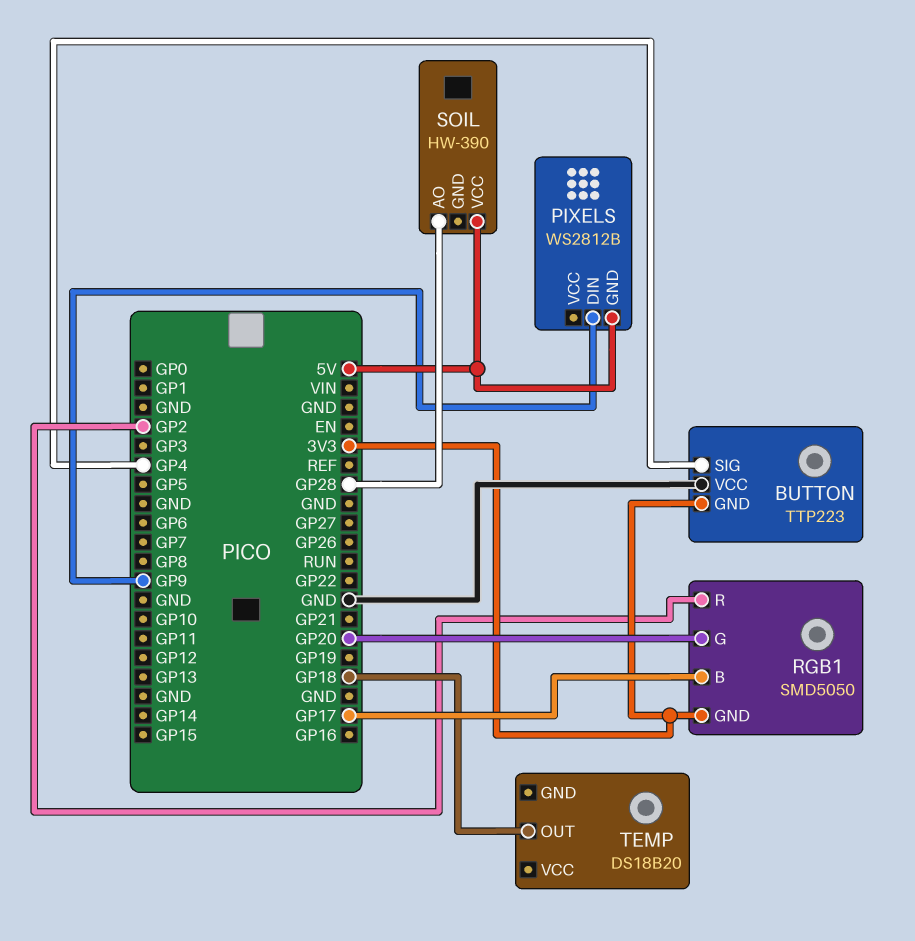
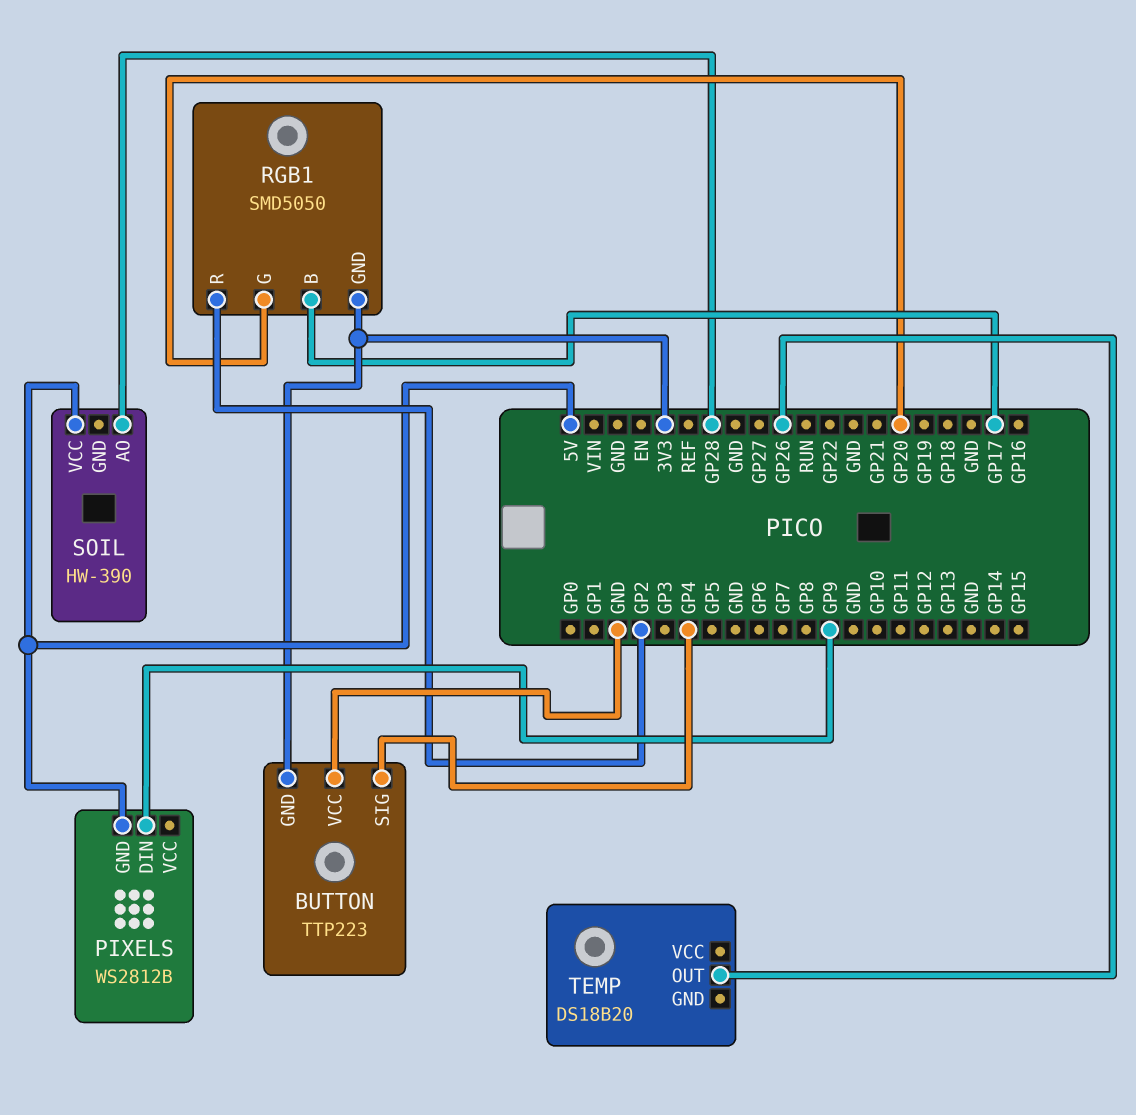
TEMP pin OUT: GP18 -> GP26

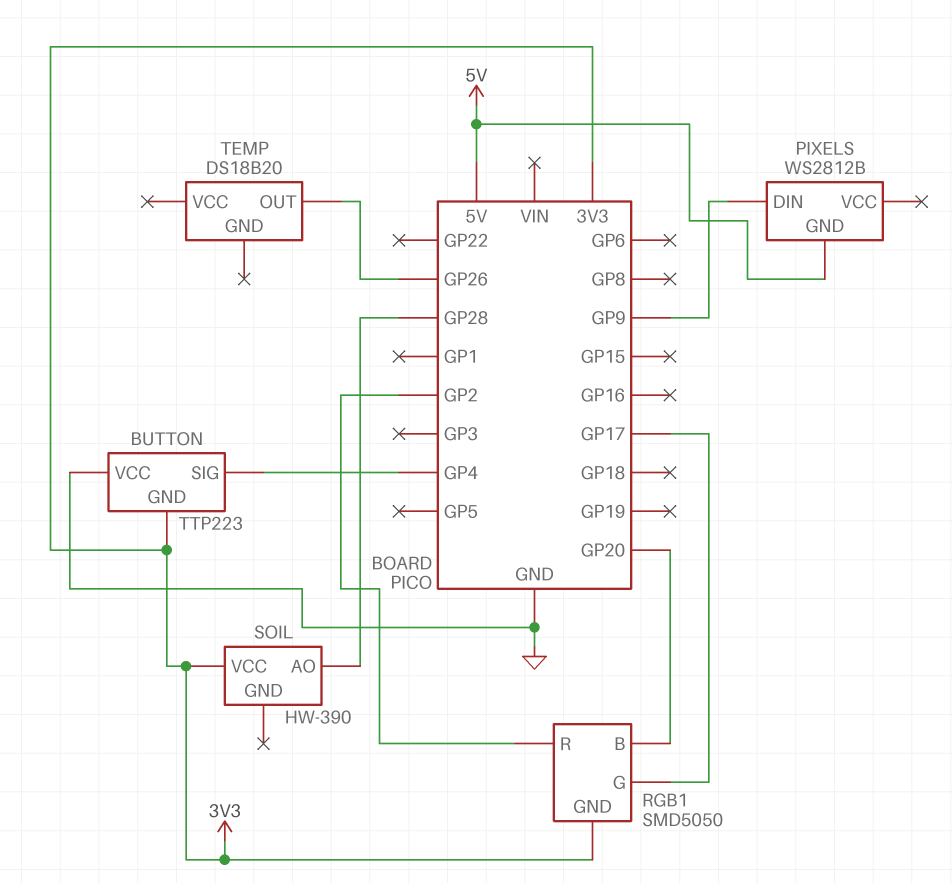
RGB1 pin B: GP17 -> GP20
RGB1 pin G: GP20 -> GP17
SOIL pin VCC: 5V -> 3V3

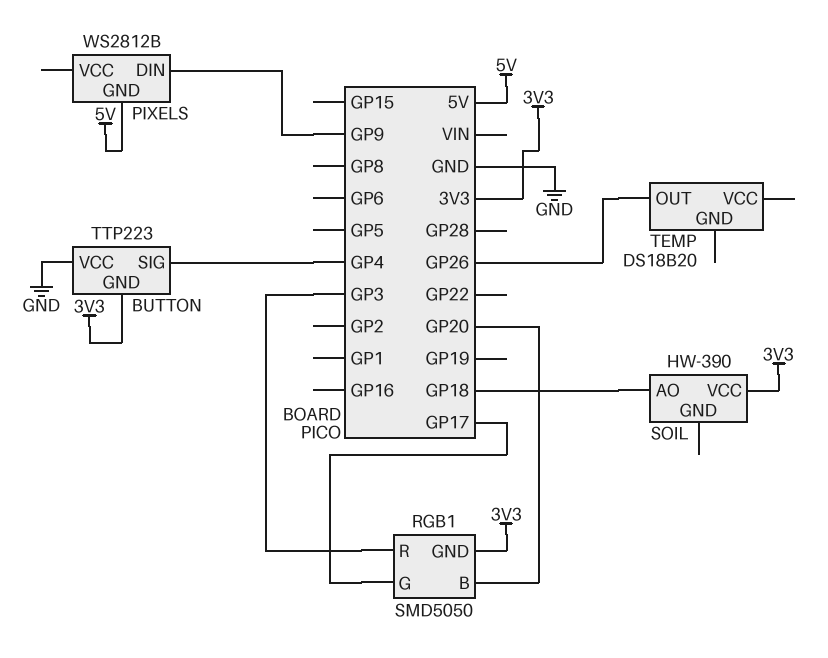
RGB1 pin R: GP2 -> GP3
SOIL pin AO: GP28 -> GP18

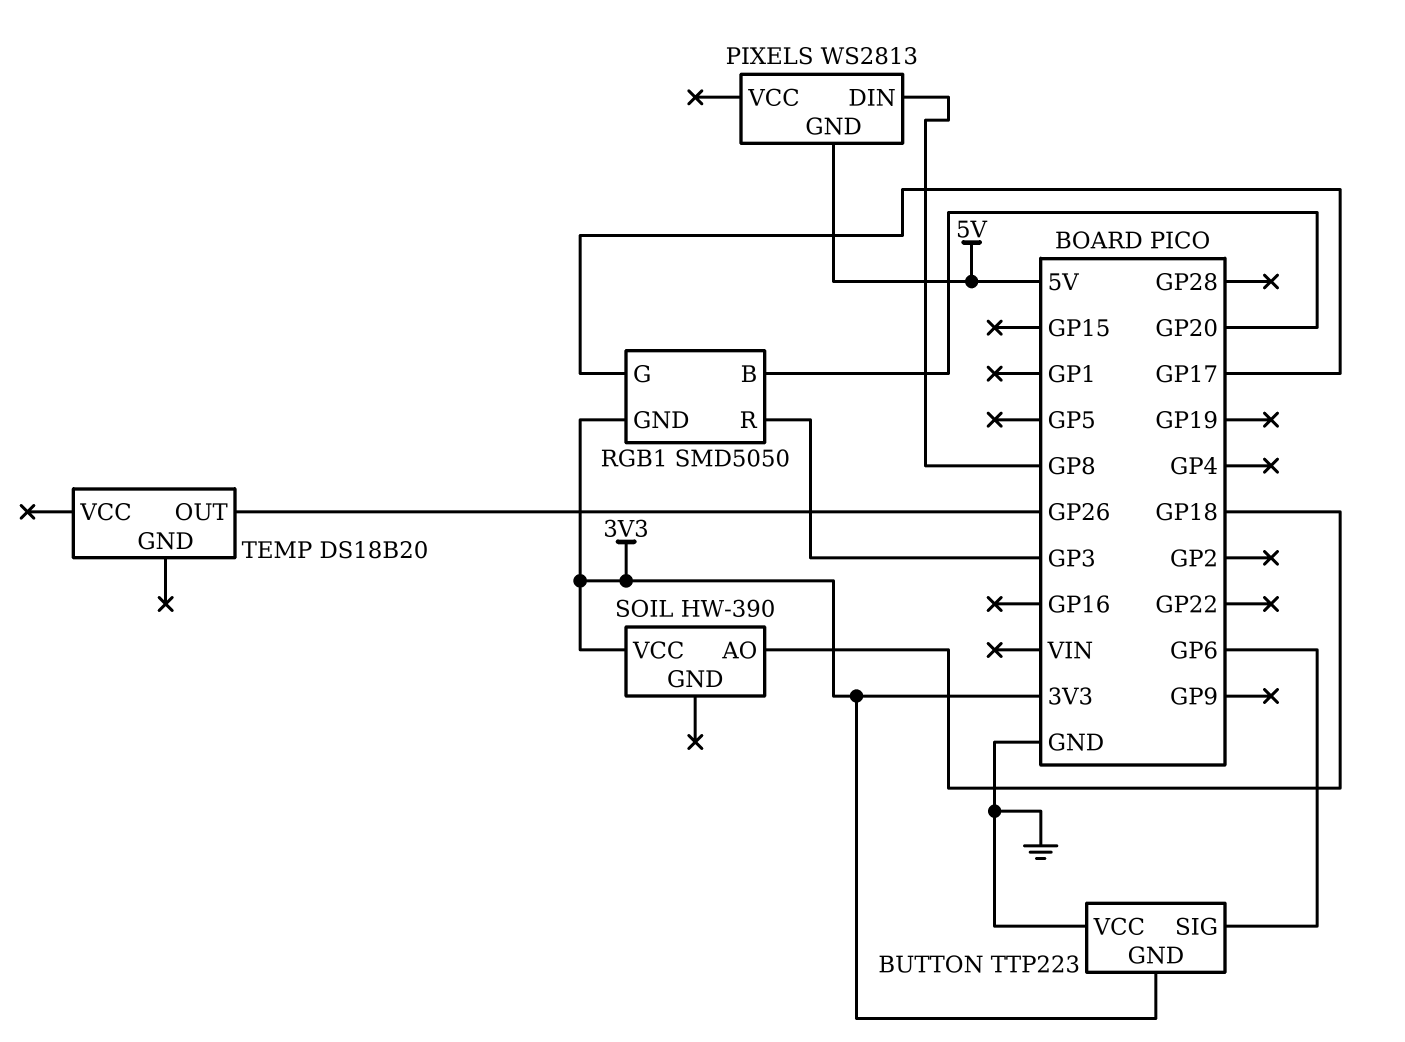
BUTTON pin SIG: GP4 -> GP6
PIXELS: WS2812B -> WS2813
PIXELS pin DIN: GP9 -> GP8

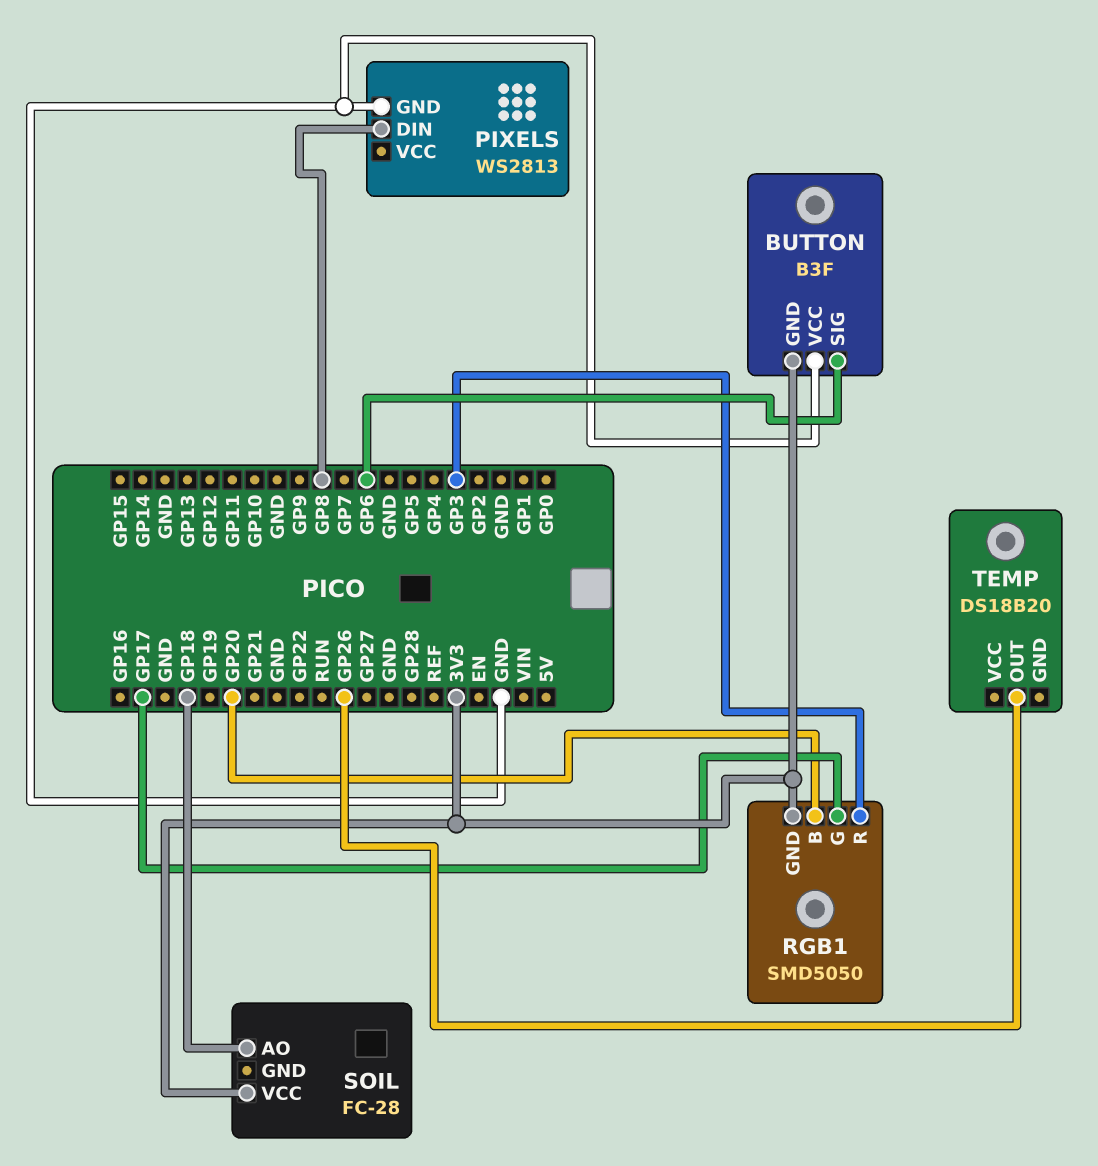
BUTTON: TTP223 -> B3F
PIXELS pin GND: 5V -> GND
SOIL: HW-390 -> FC-28

